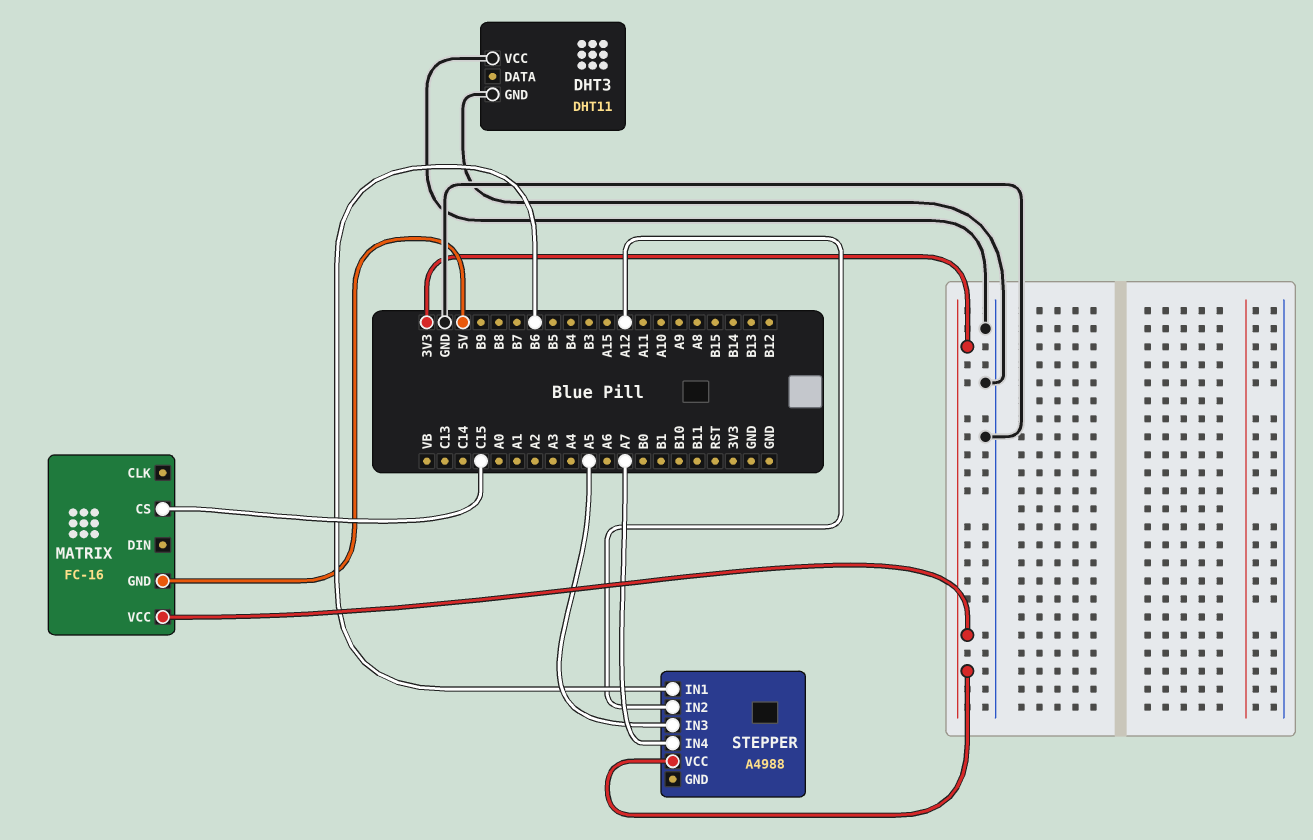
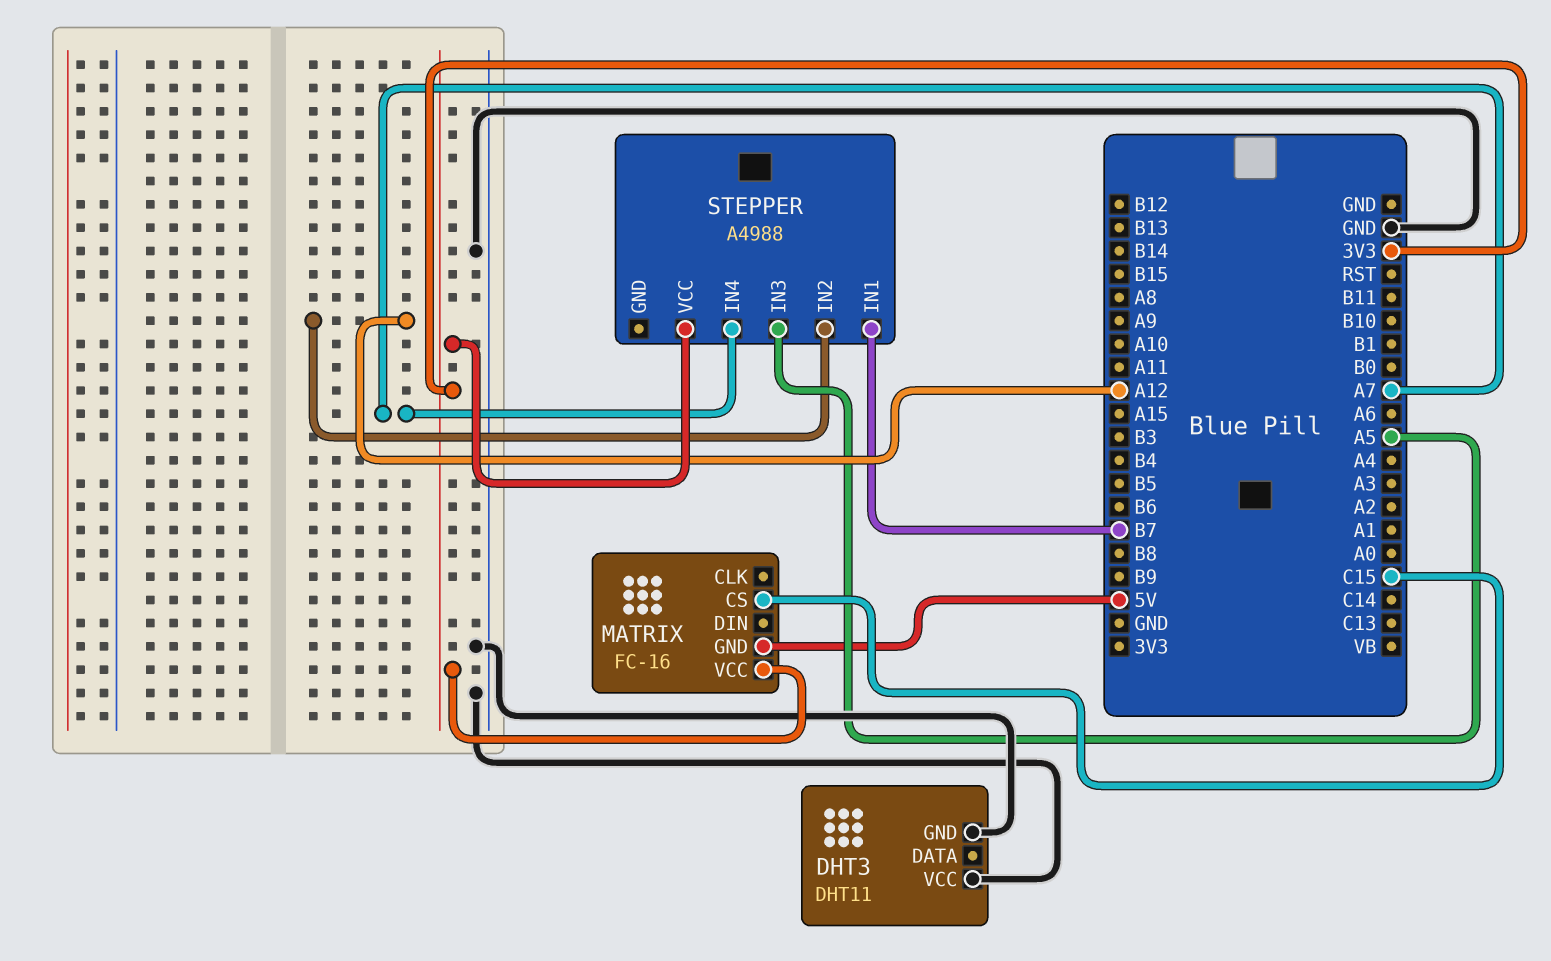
STEPPER pin IN1: B6 -> B7

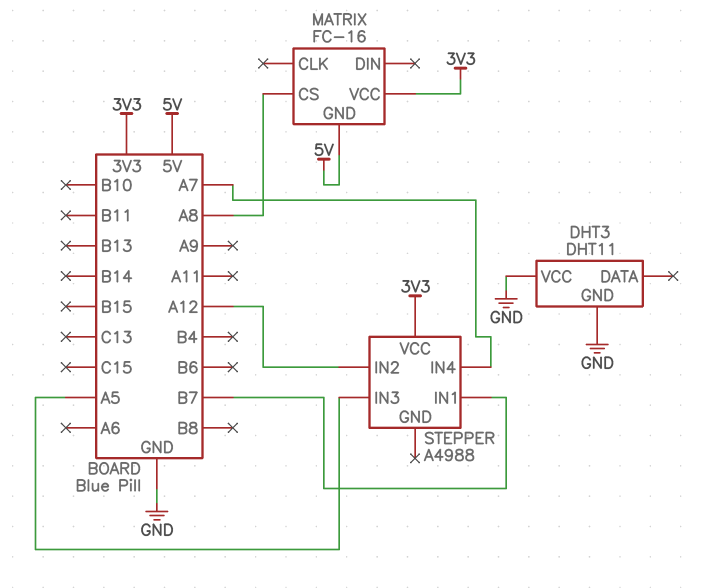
MATRIX pin CS: C15 -> A8

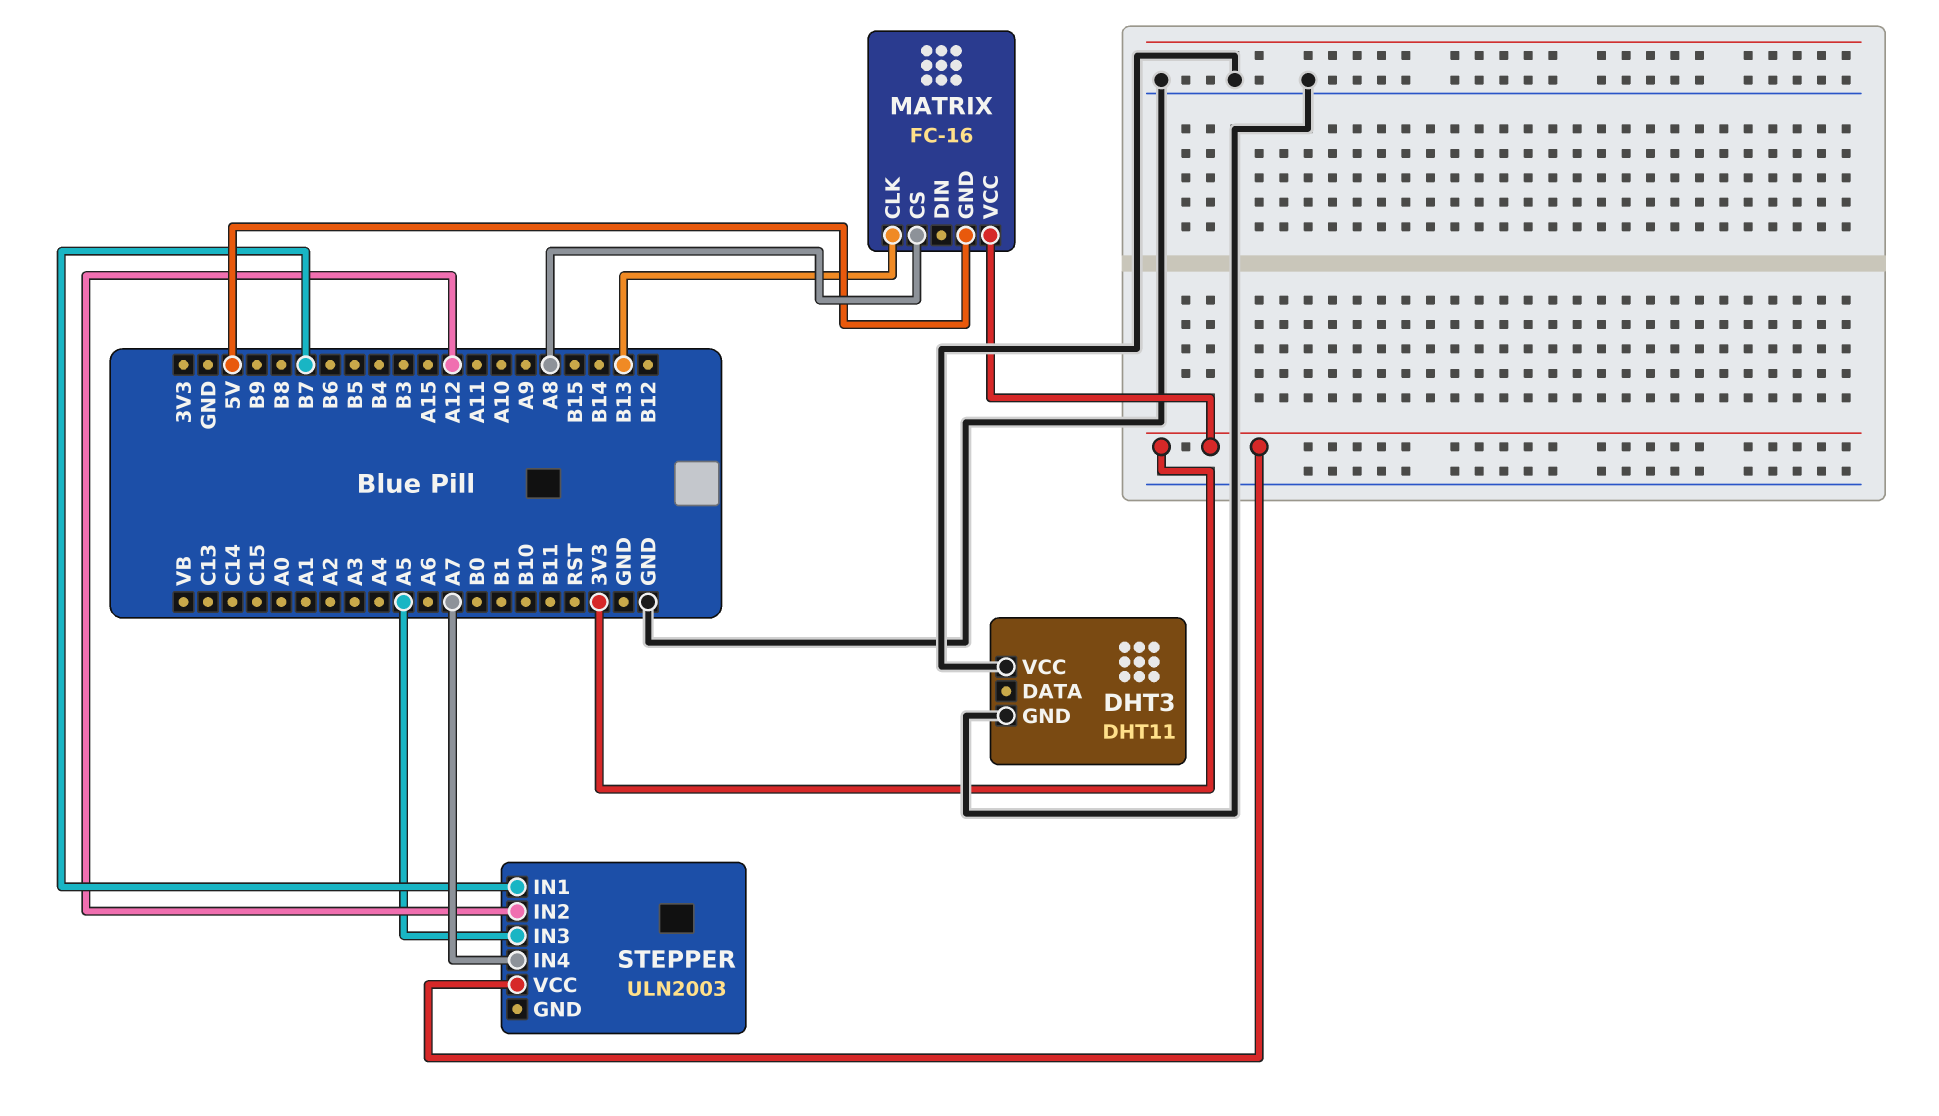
MATRIX pin CLK: none -> B13
STEPPER: A4988 -> ULN2003

